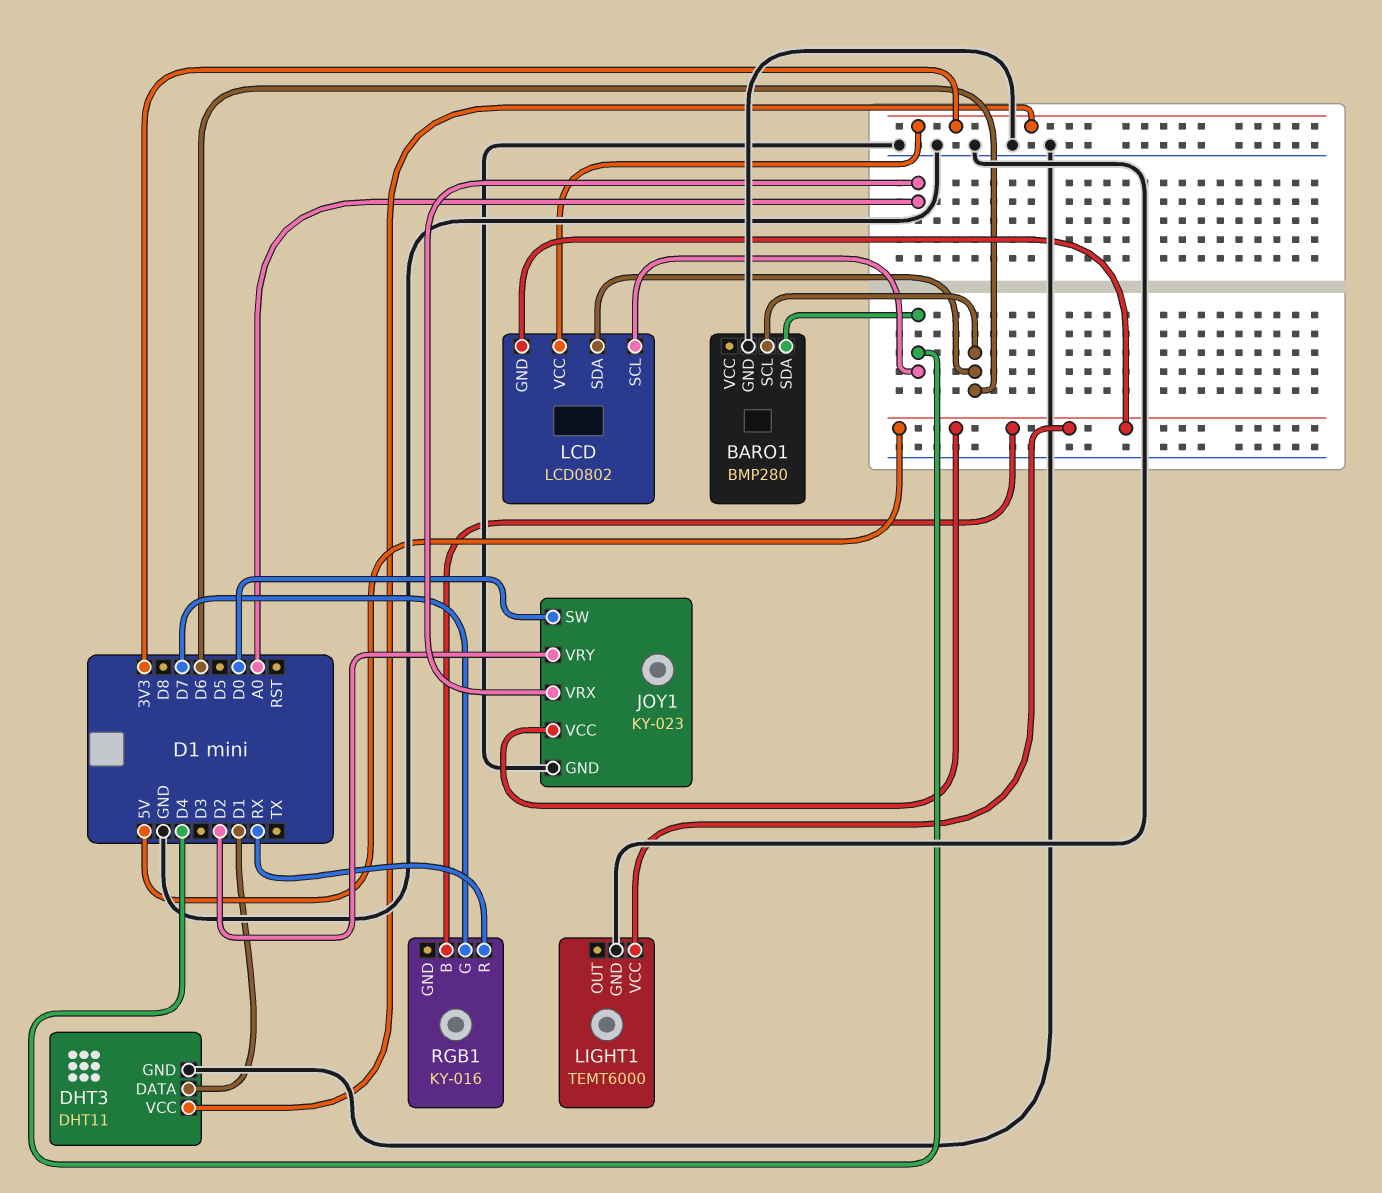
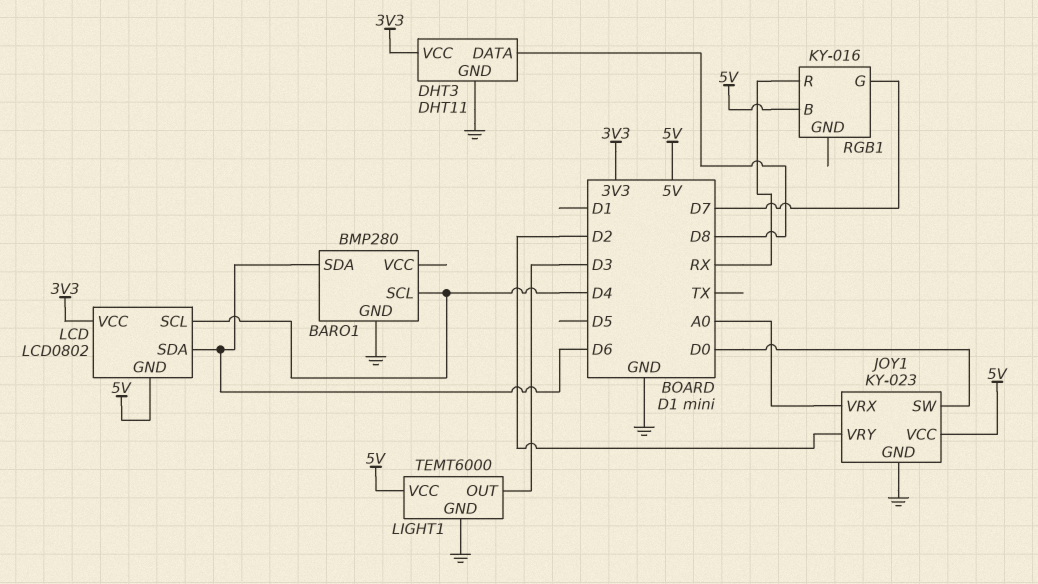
BARO1 pin SCL: D6 -> D4
BARO1 pin SDA: D4 -> D6
DHT3 pin DATA: D1 -> D8
LIGHT1 pin OUT: none -> D3

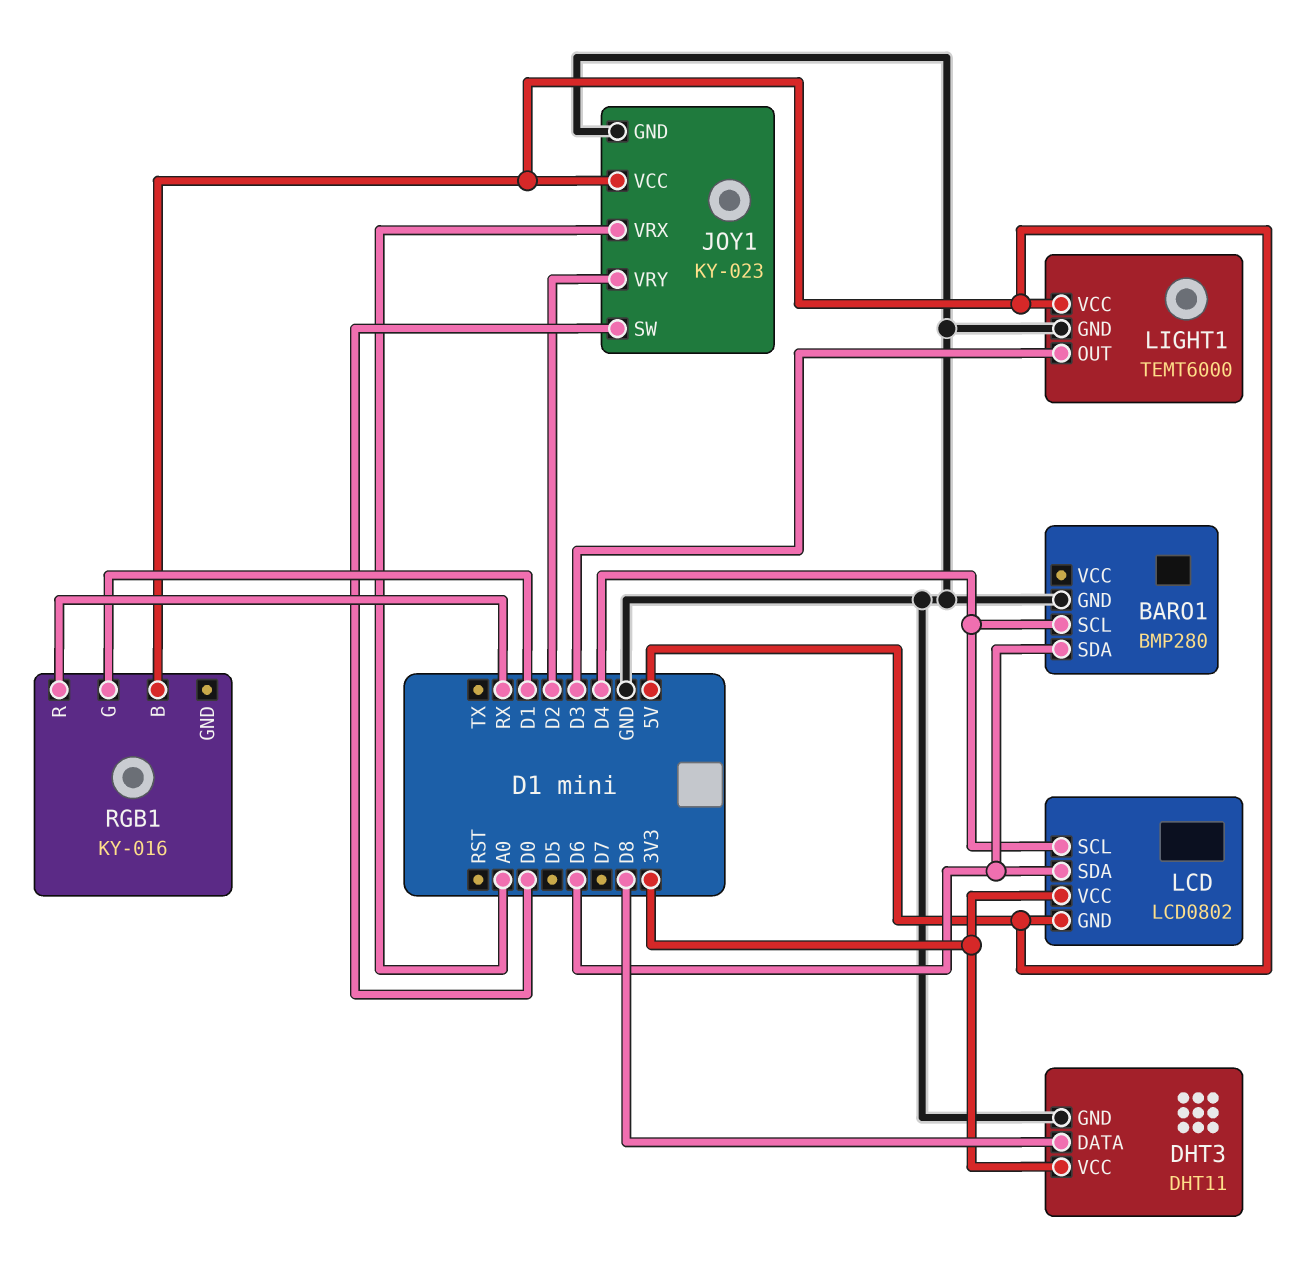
RGB1 pin G: D7 -> D1

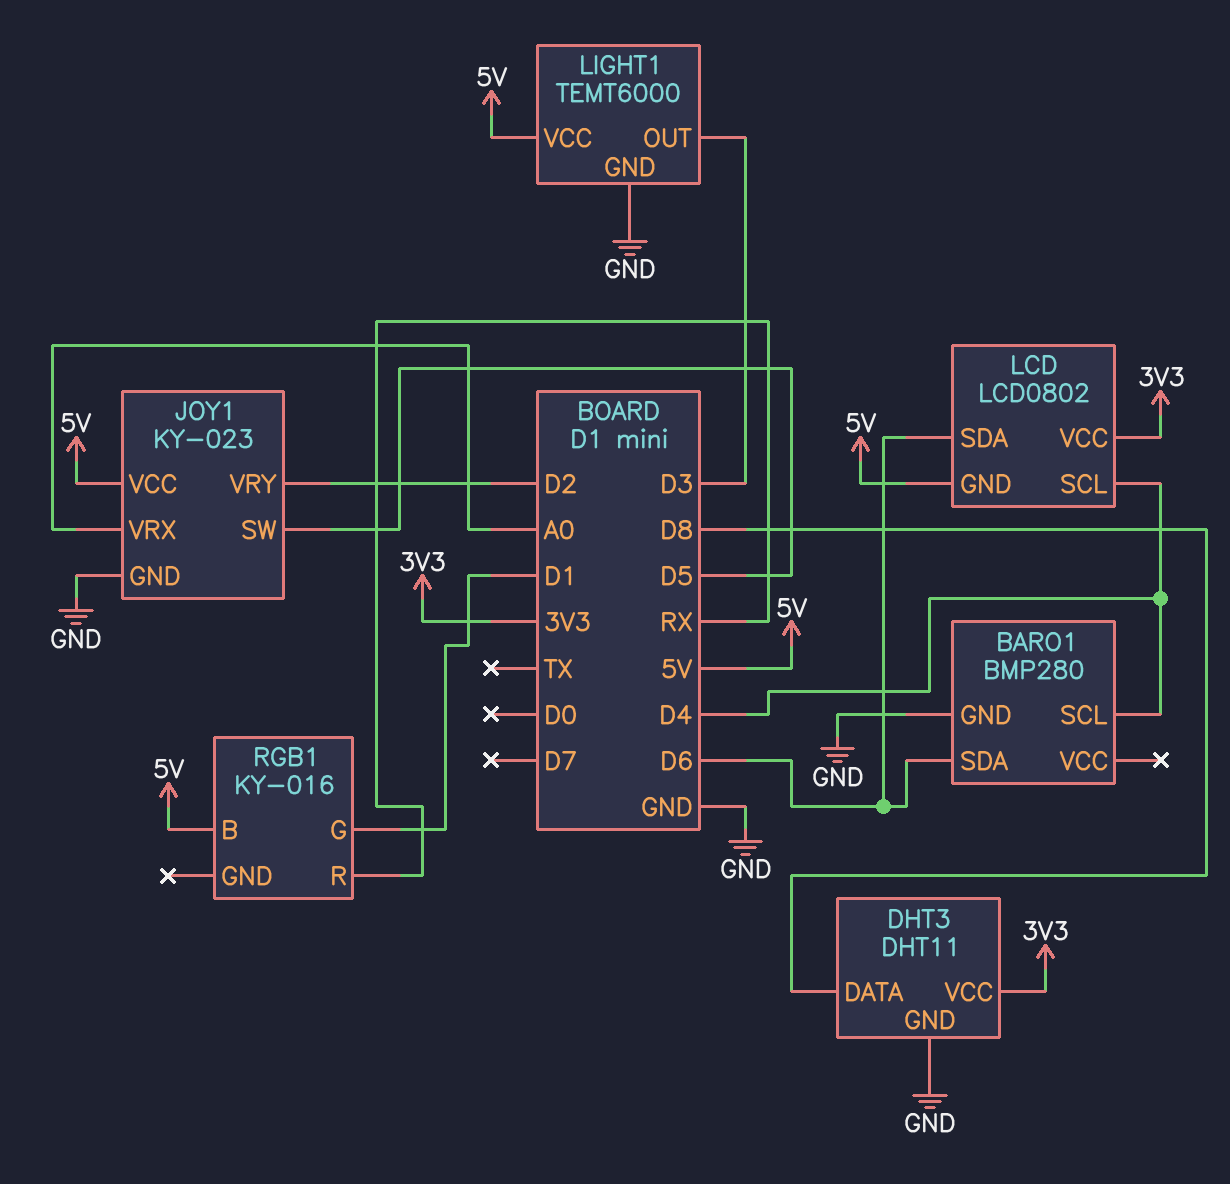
JOY1 pin SW: D0 -> D5

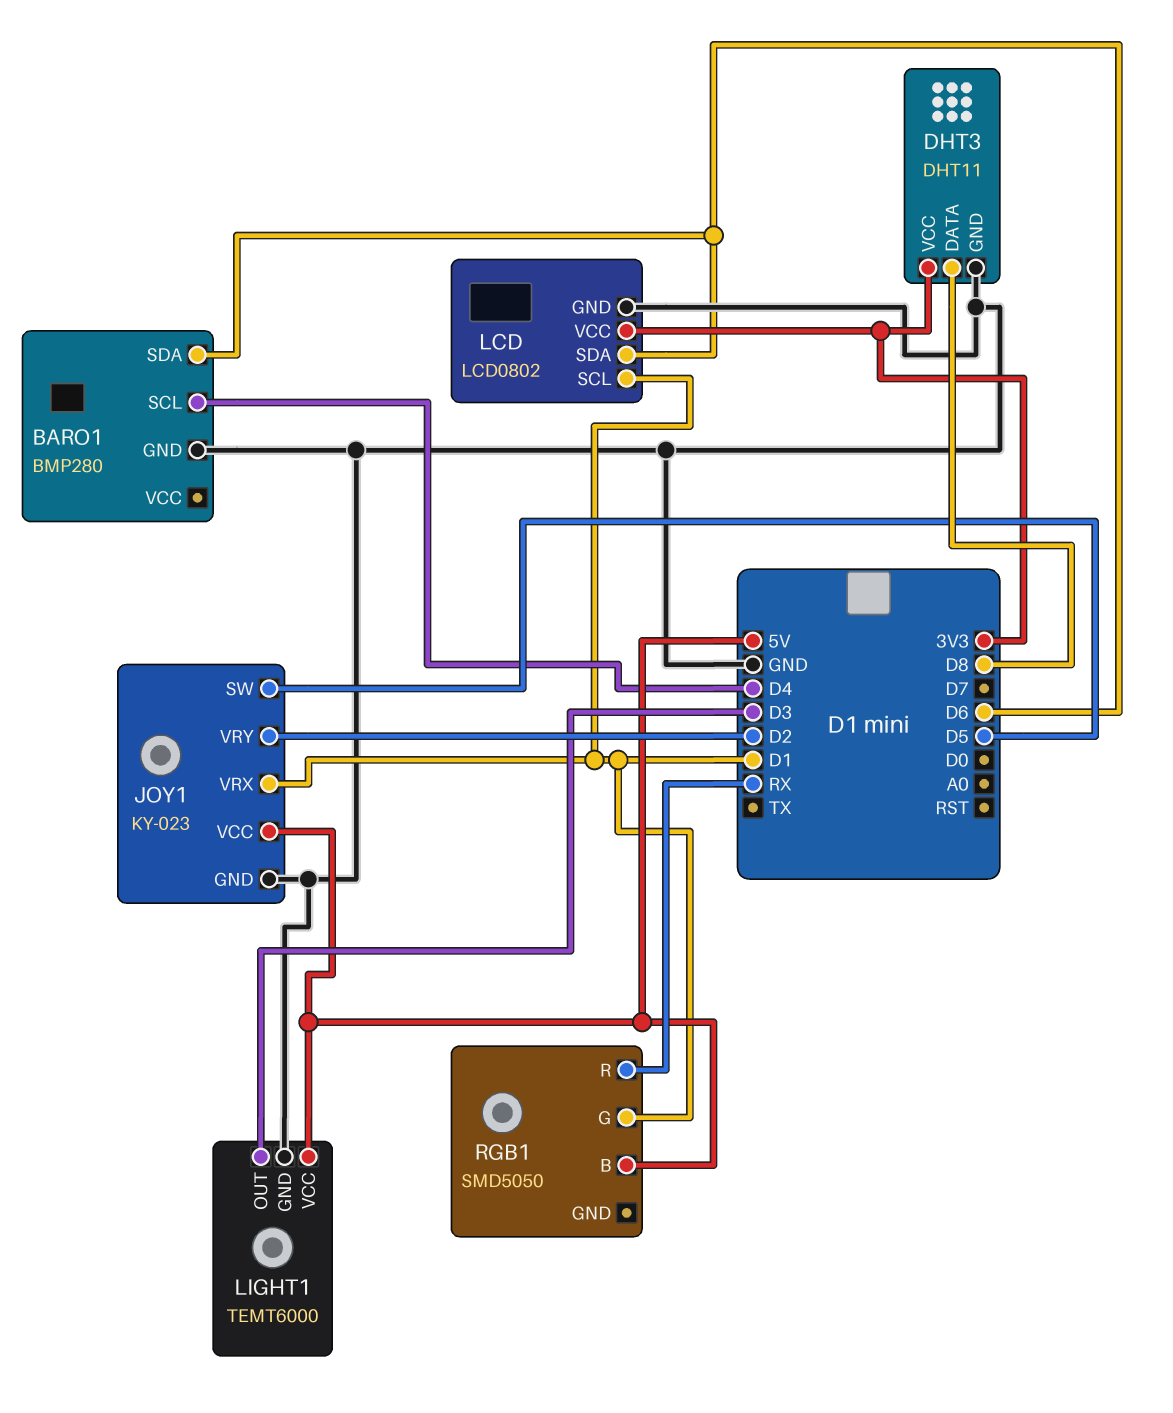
JOY1 pin VRX: A0 -> D1
LCD pin GND: 5V -> GND
LCD pin SCL: D4 -> D1
RGB1: KY-016 -> SMD5050

